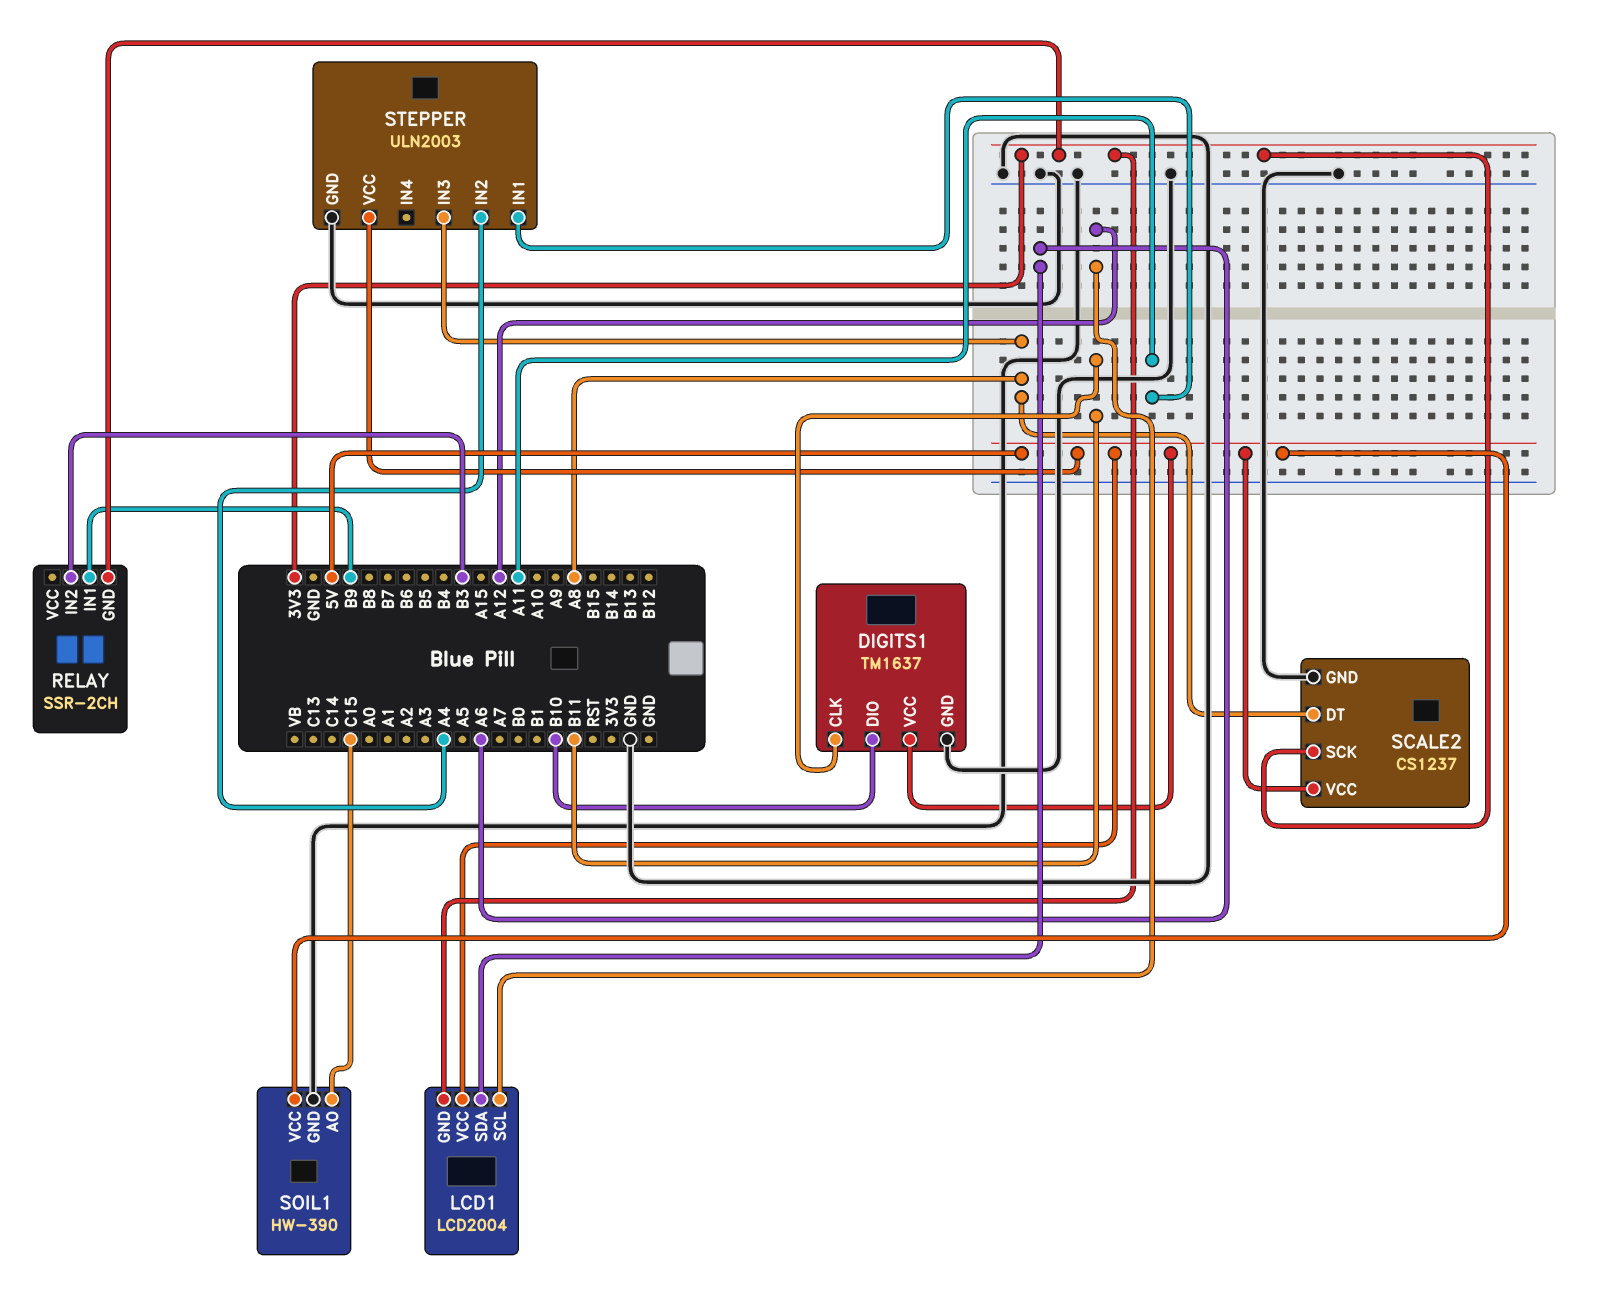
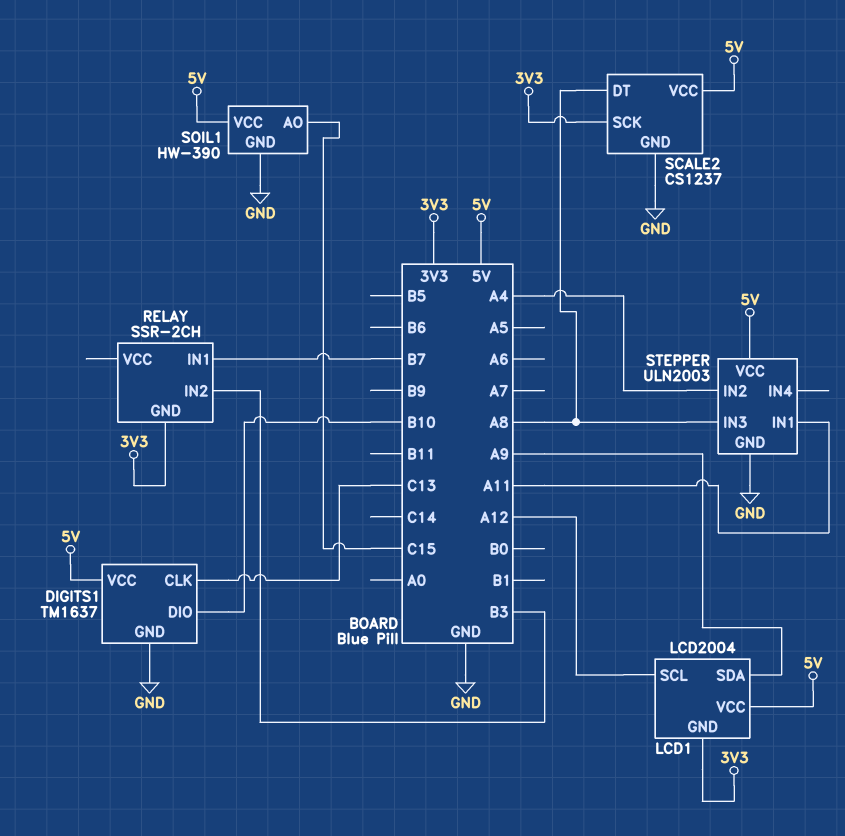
DIGITS1 pin CLK: B11 -> C13
LCD1 pin SDA: A6 -> A9
RELAY pin IN1: B9 -> B7

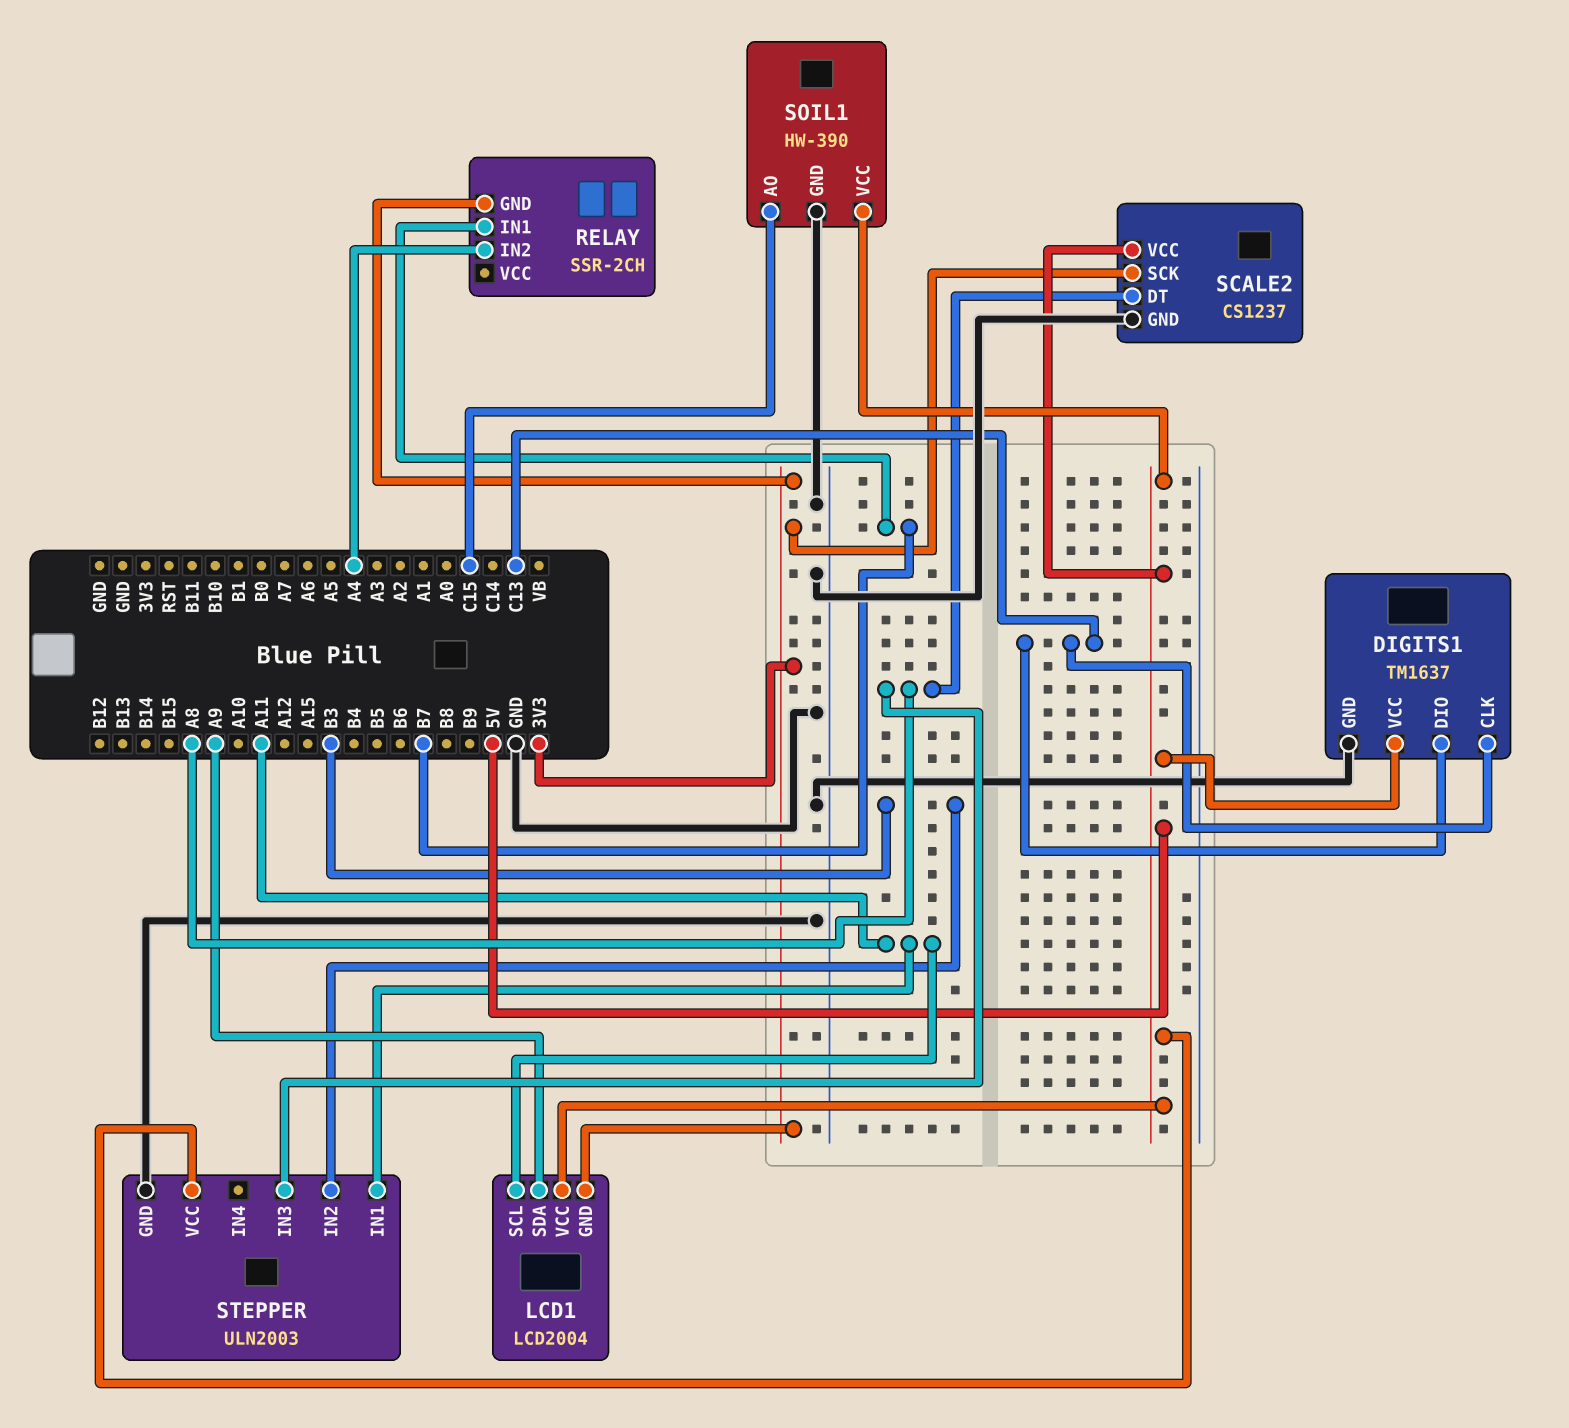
DIGITS1 pin DIO: B10 -> C13
LCD1 pin SCL: A12 -> A11
RELAY pin IN2: B3 -> A4
STEPPER pin IN2: A4 -> B3

